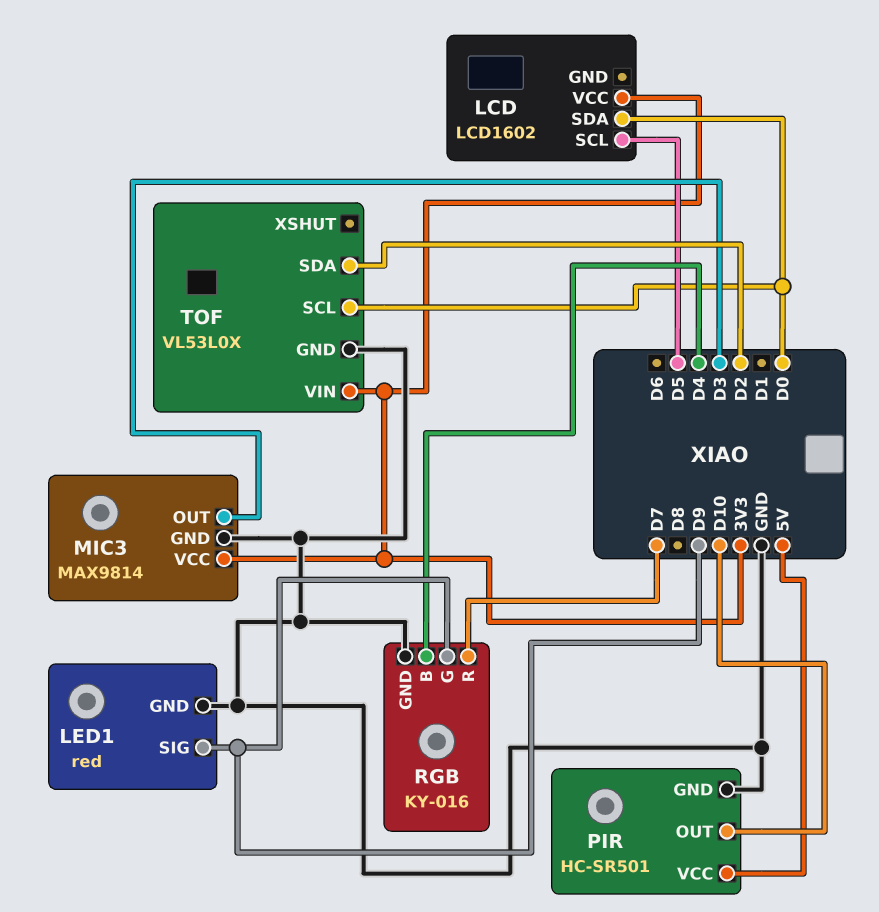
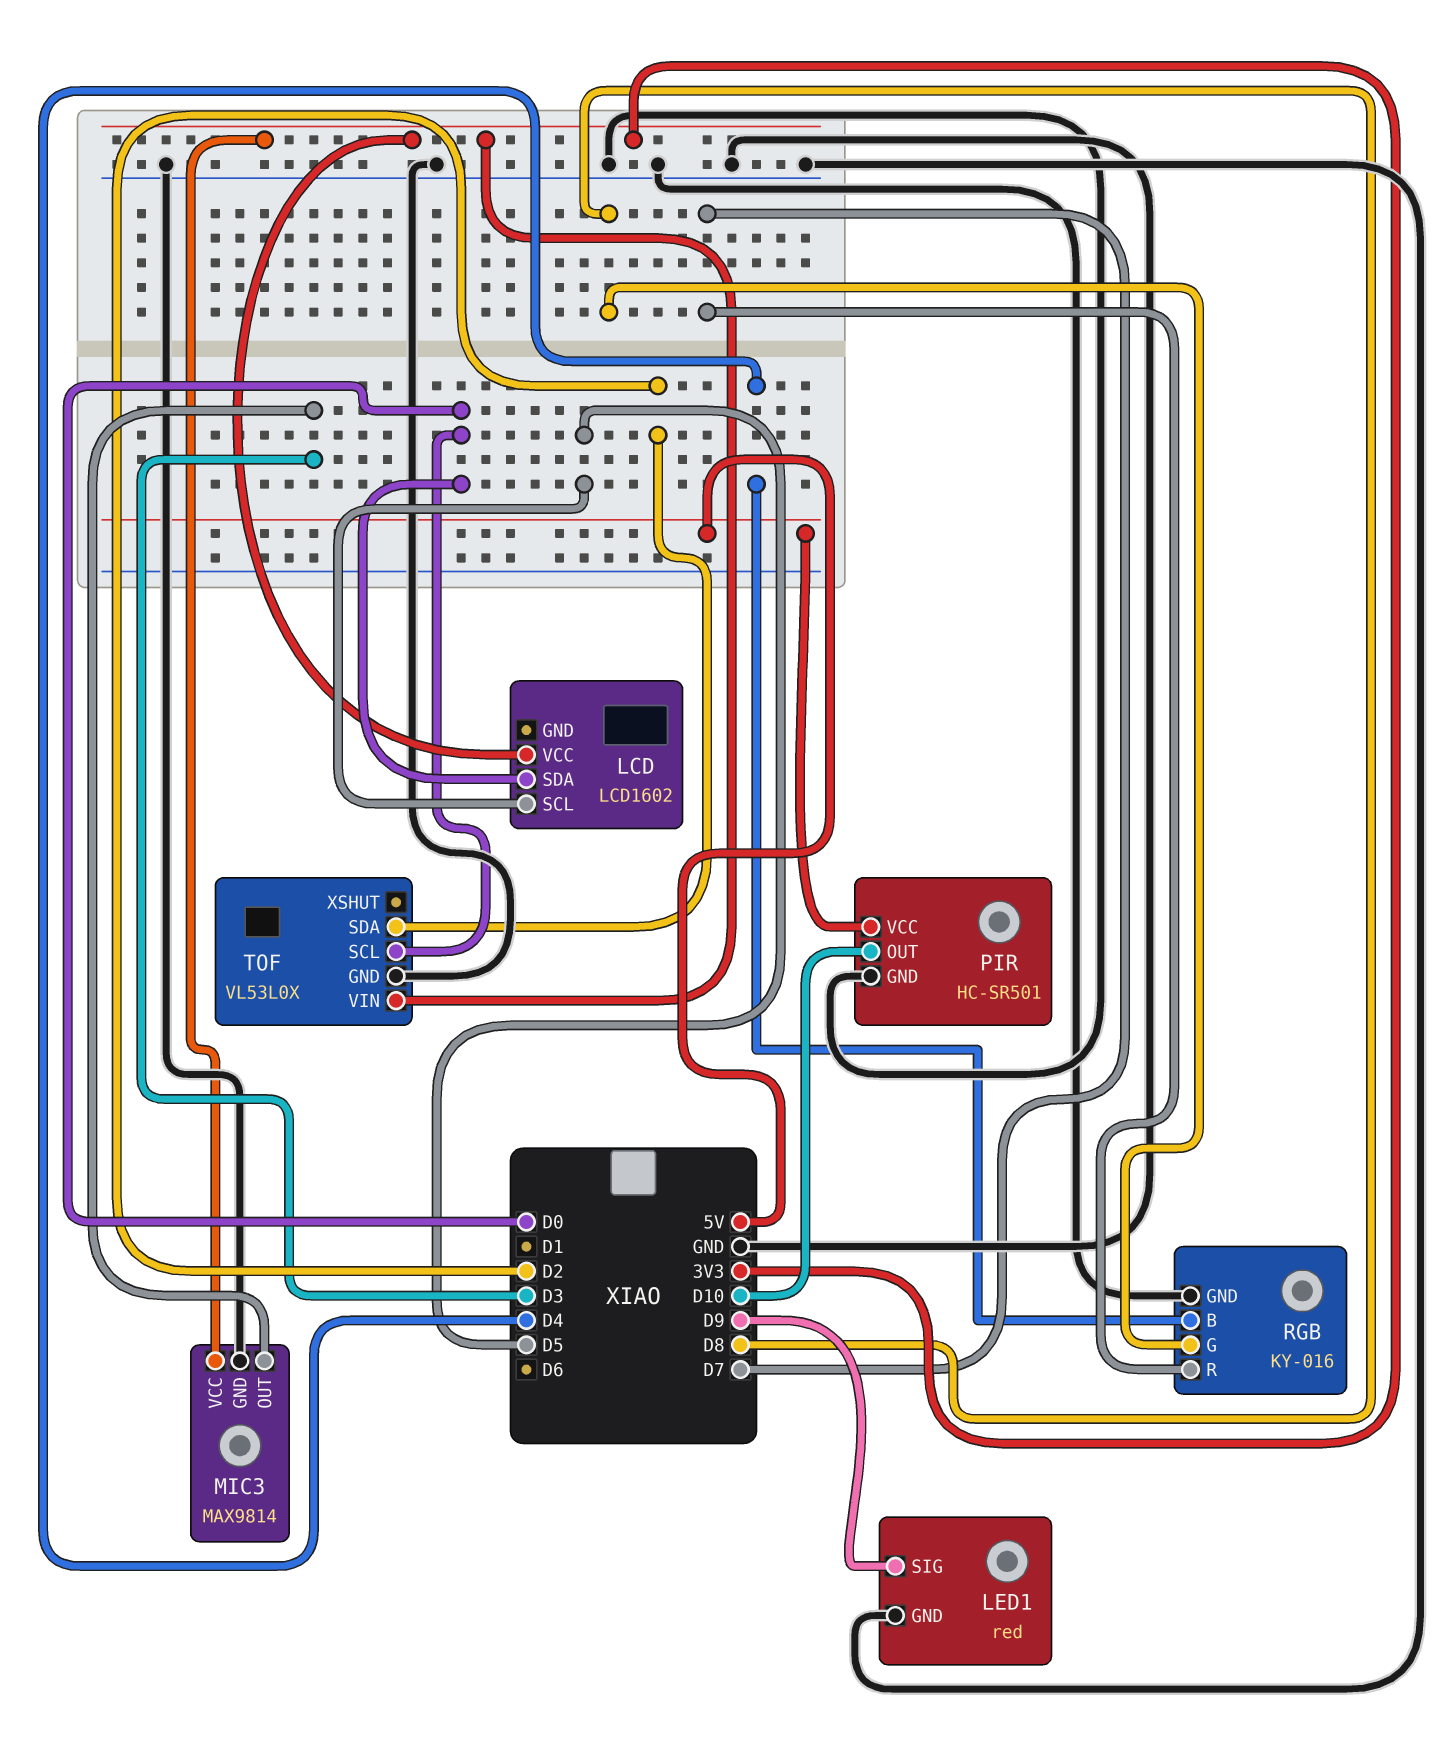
RGB pin G: D9 -> D8

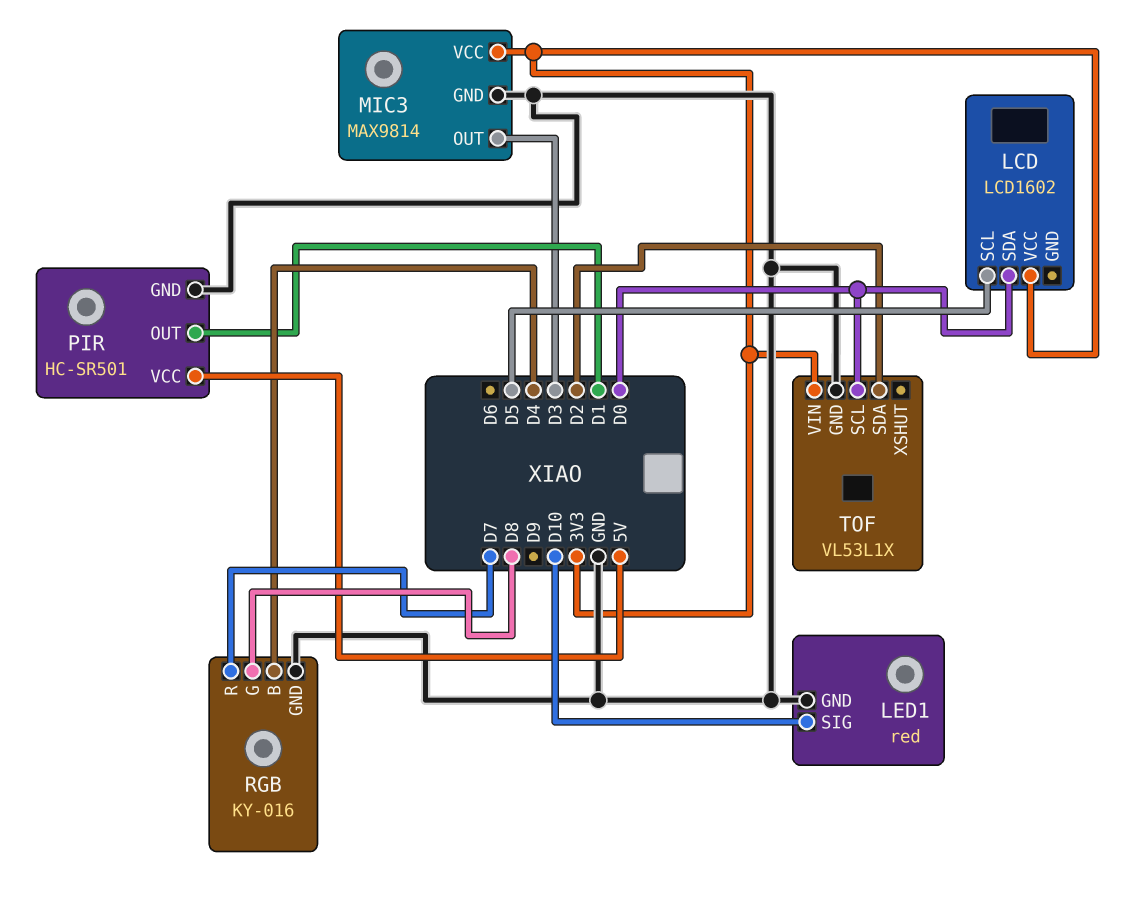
LED1 pin SIG: D9 -> D10
PIR pin OUT: D10 -> D1
TOF: VL53L0X -> VL53L1X

